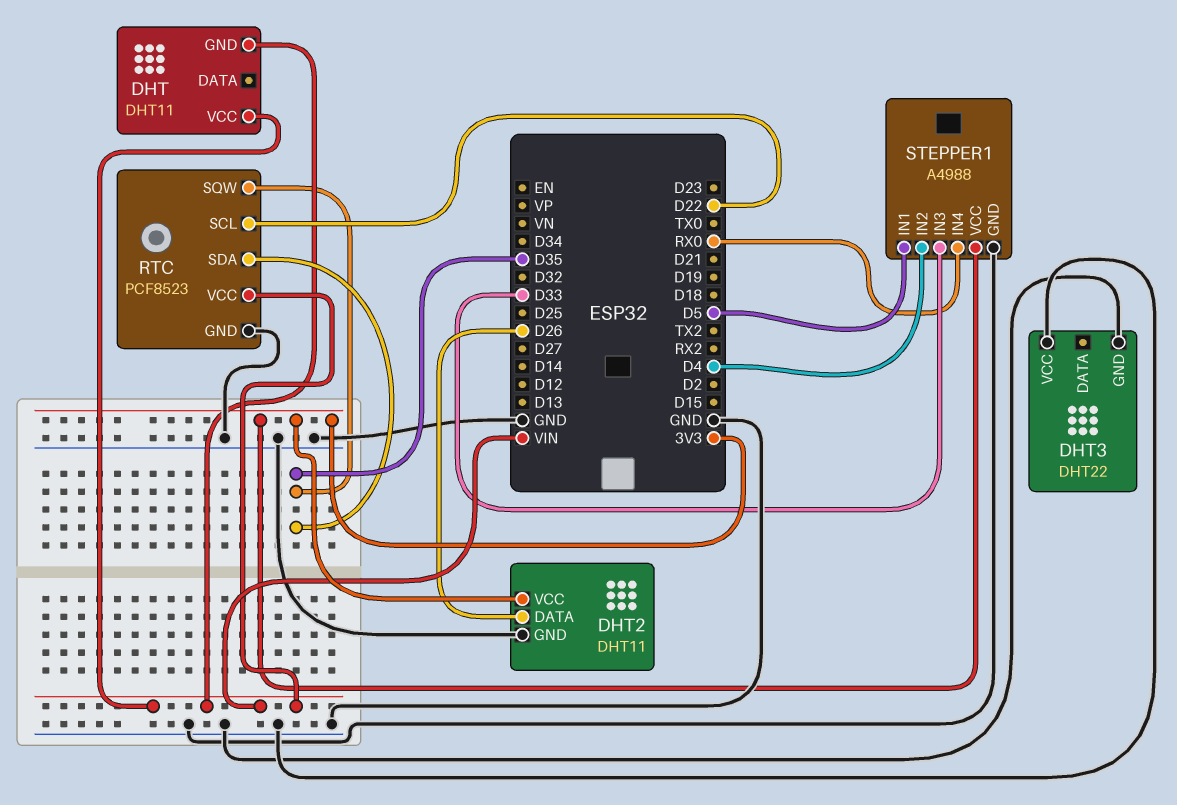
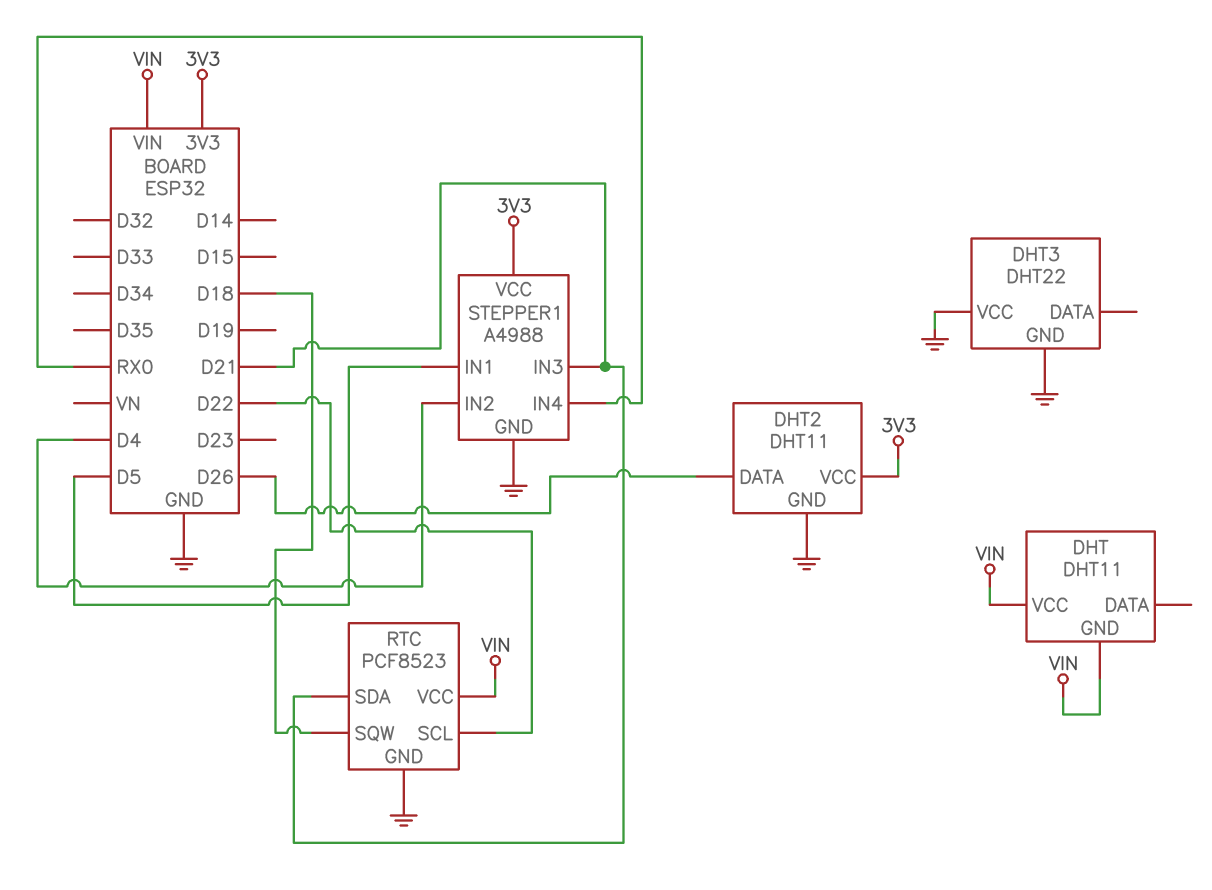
RTC pin SDA: D35 -> D21
RTC pin SQW: D35 -> D18
STEPPER1 pin IN3: D33 -> D21

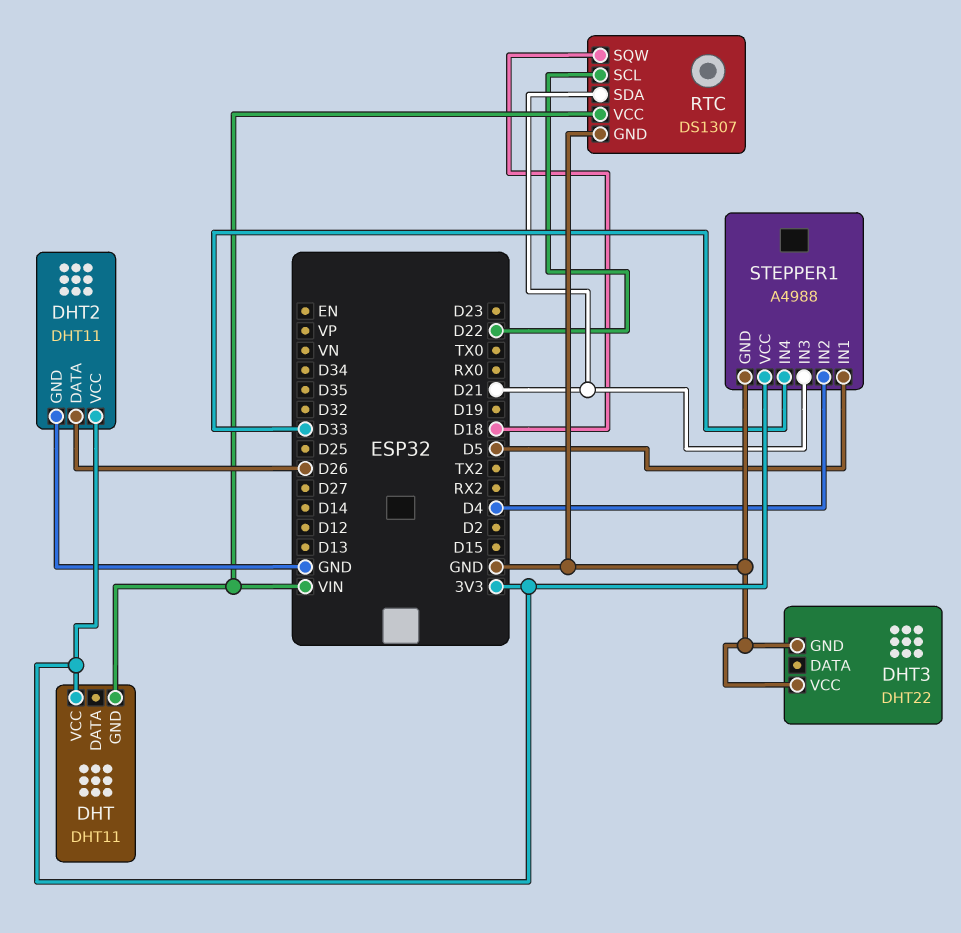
DHT pin VCC: VIN -> 3V3
RTC: PCF8523 -> DS1307
STEPPER1 pin IN4: RX0 -> D33

